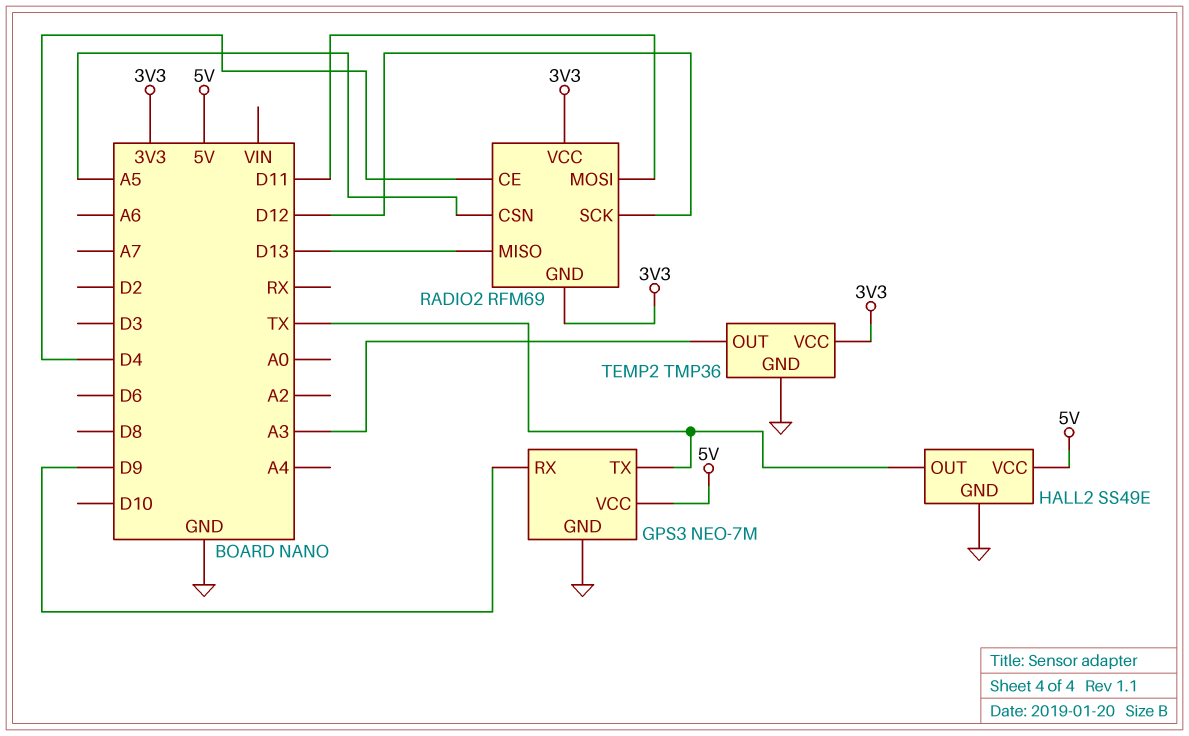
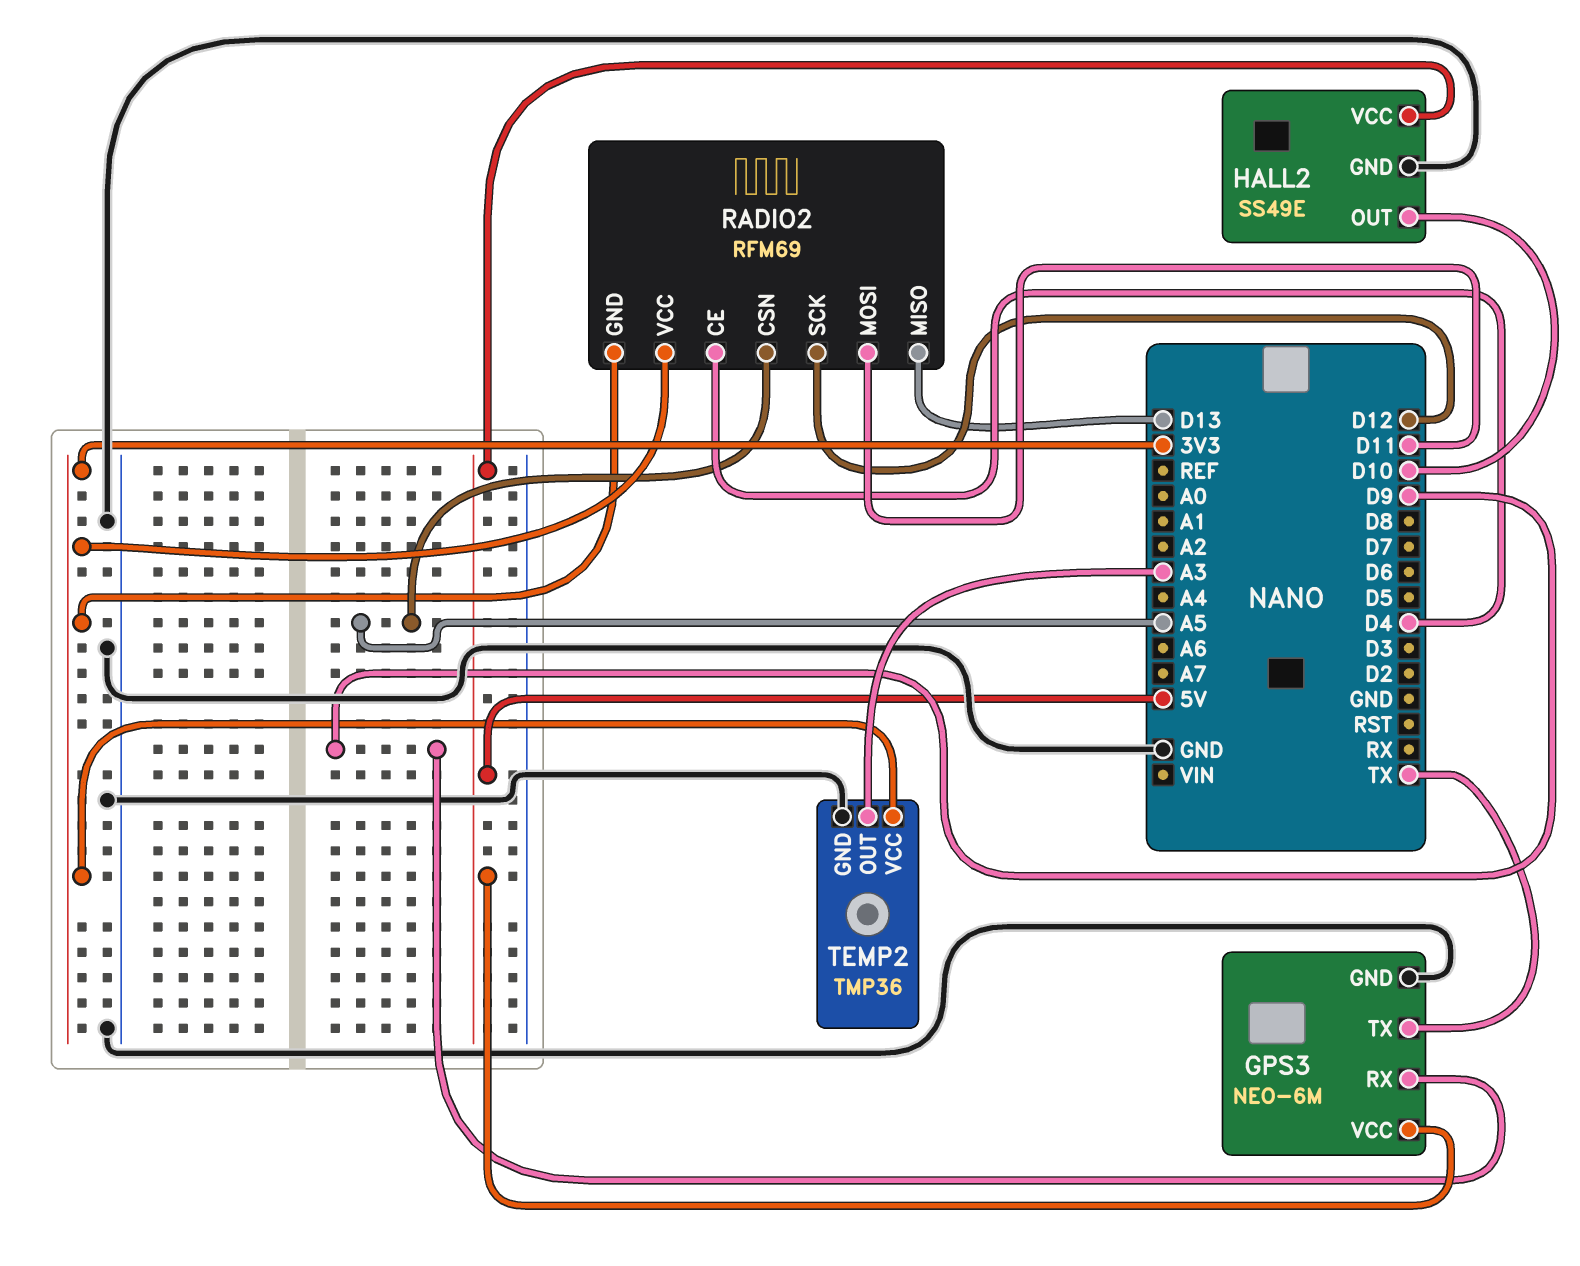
GPS3: NEO-7M -> NEO-6M
HALL2 pin OUT: TX -> D10

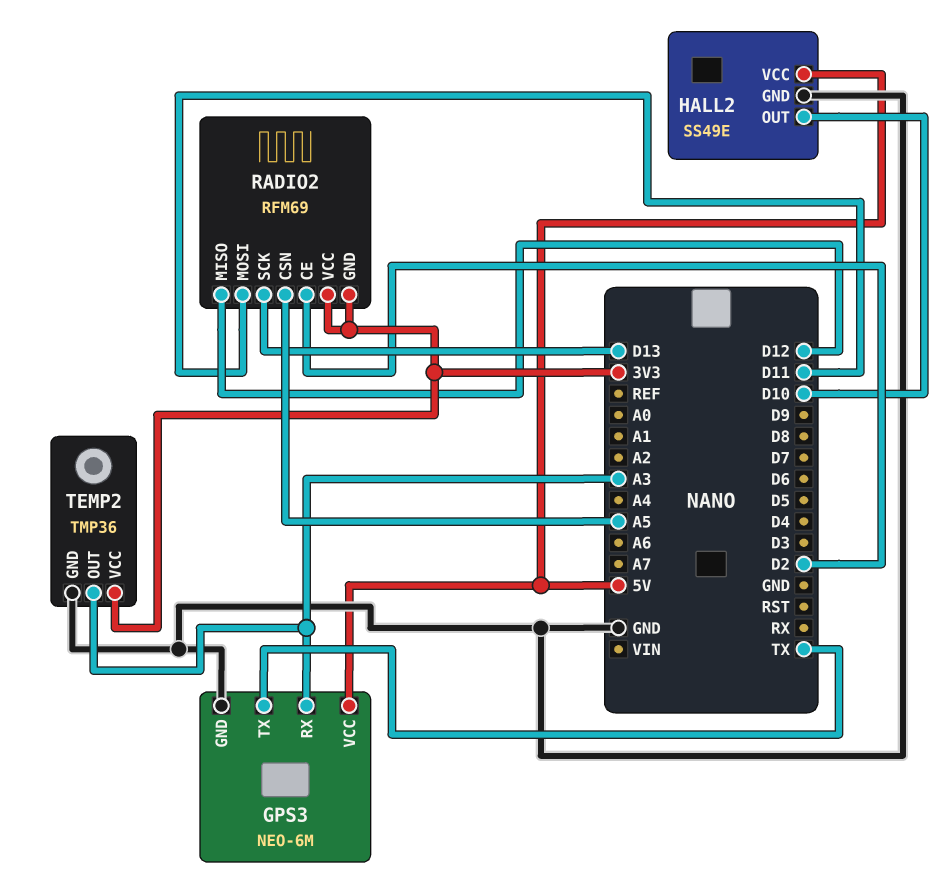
GPS3 pin RX: D9 -> A3
RADIO2 pin CE: D4 -> D2
RADIO2 pin MISO: D13 -> D12
RADIO2 pin SCK: D12 -> D13

